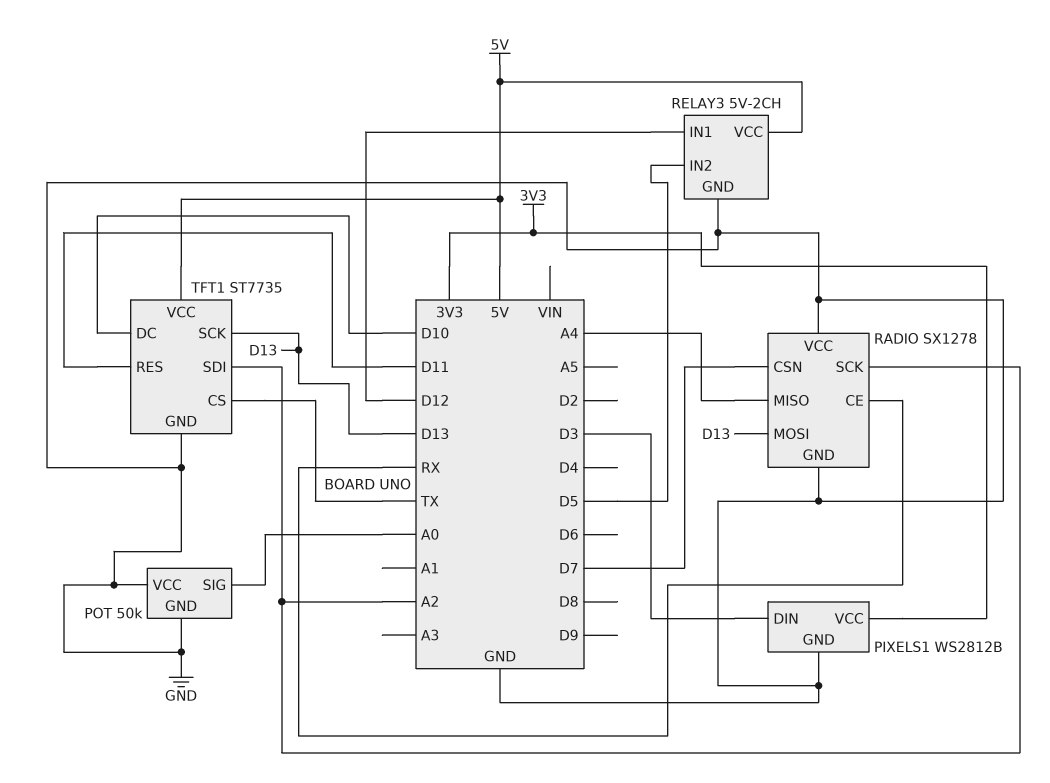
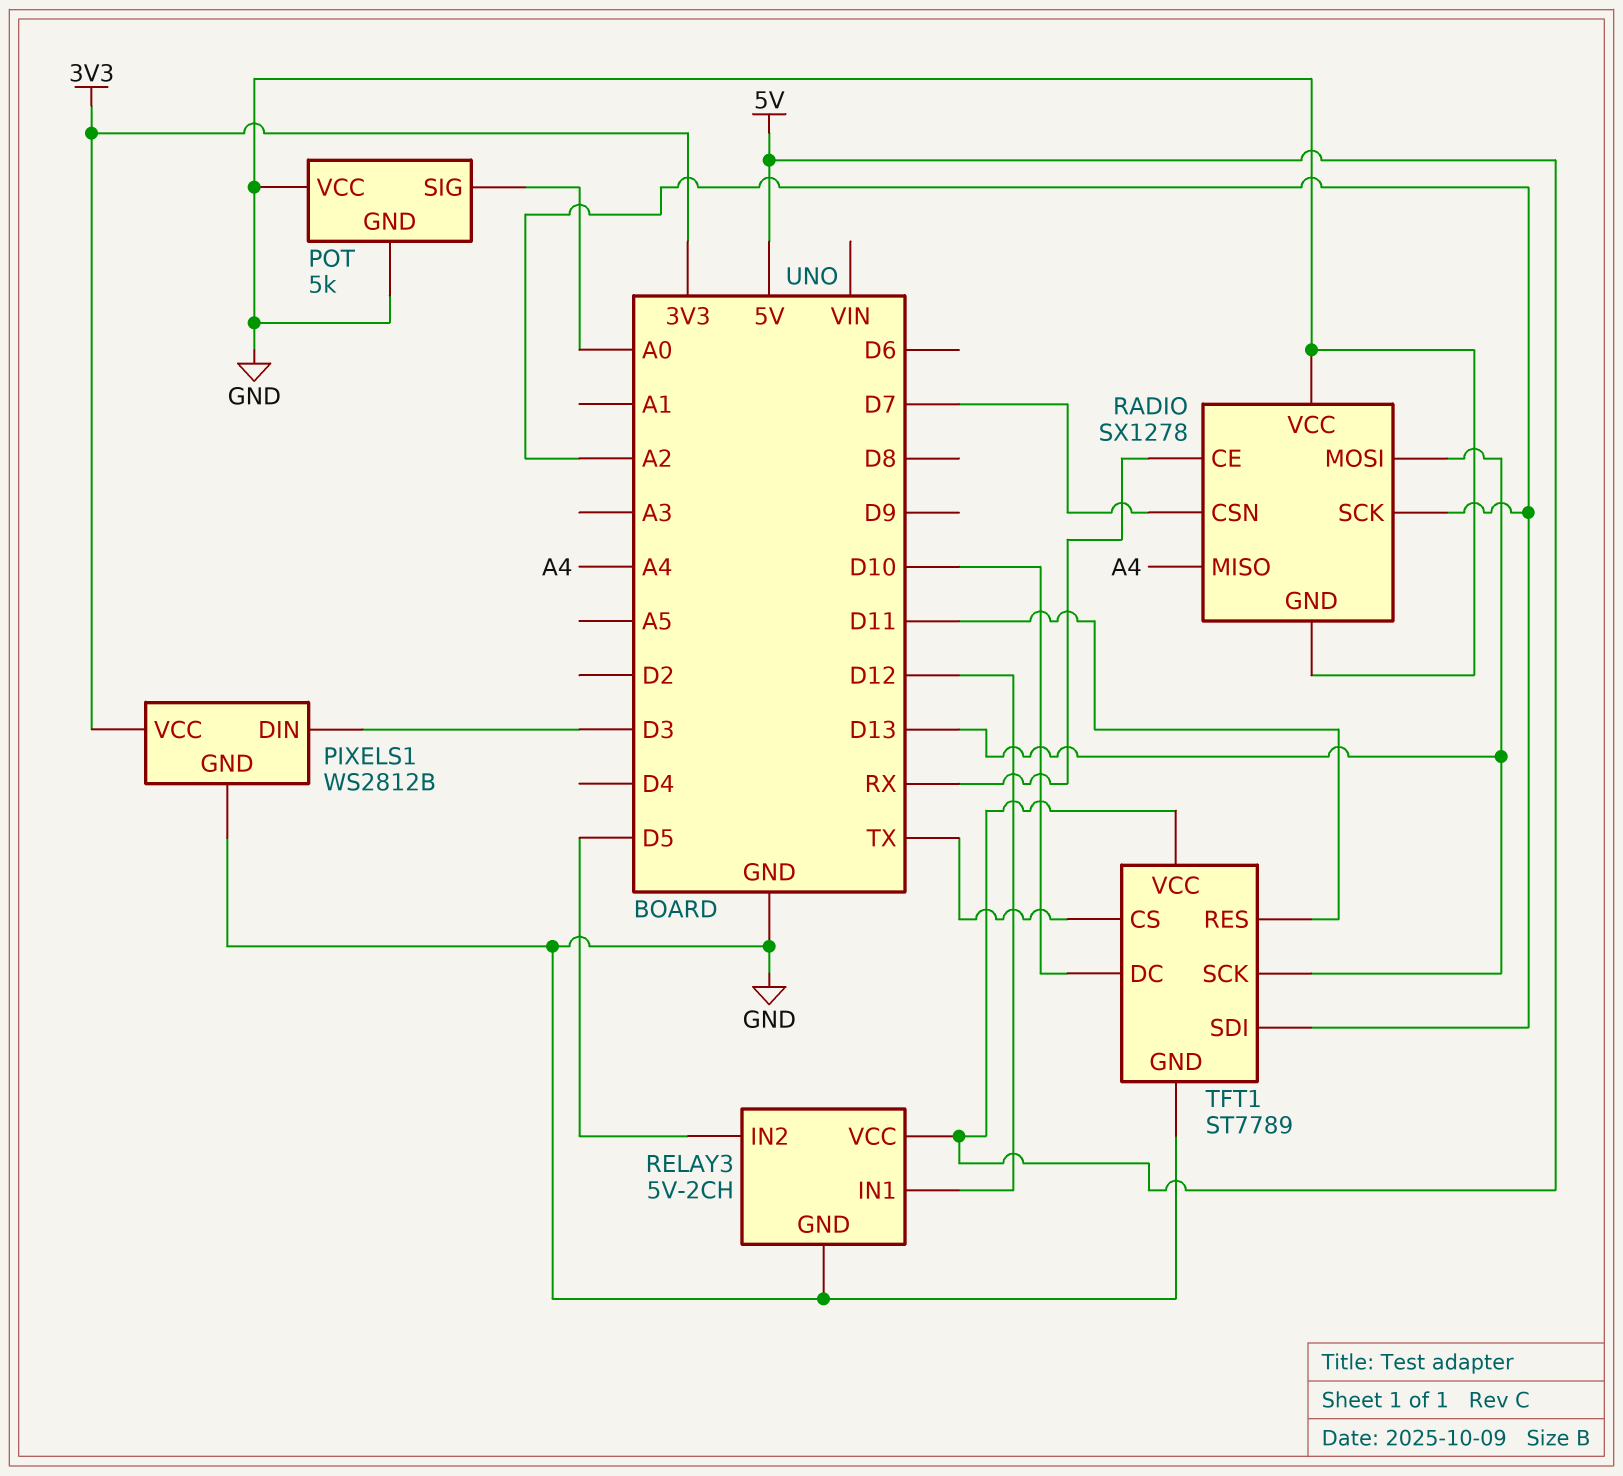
POT: 50k -> 5k
TFT1: ST7735 -> ST7789

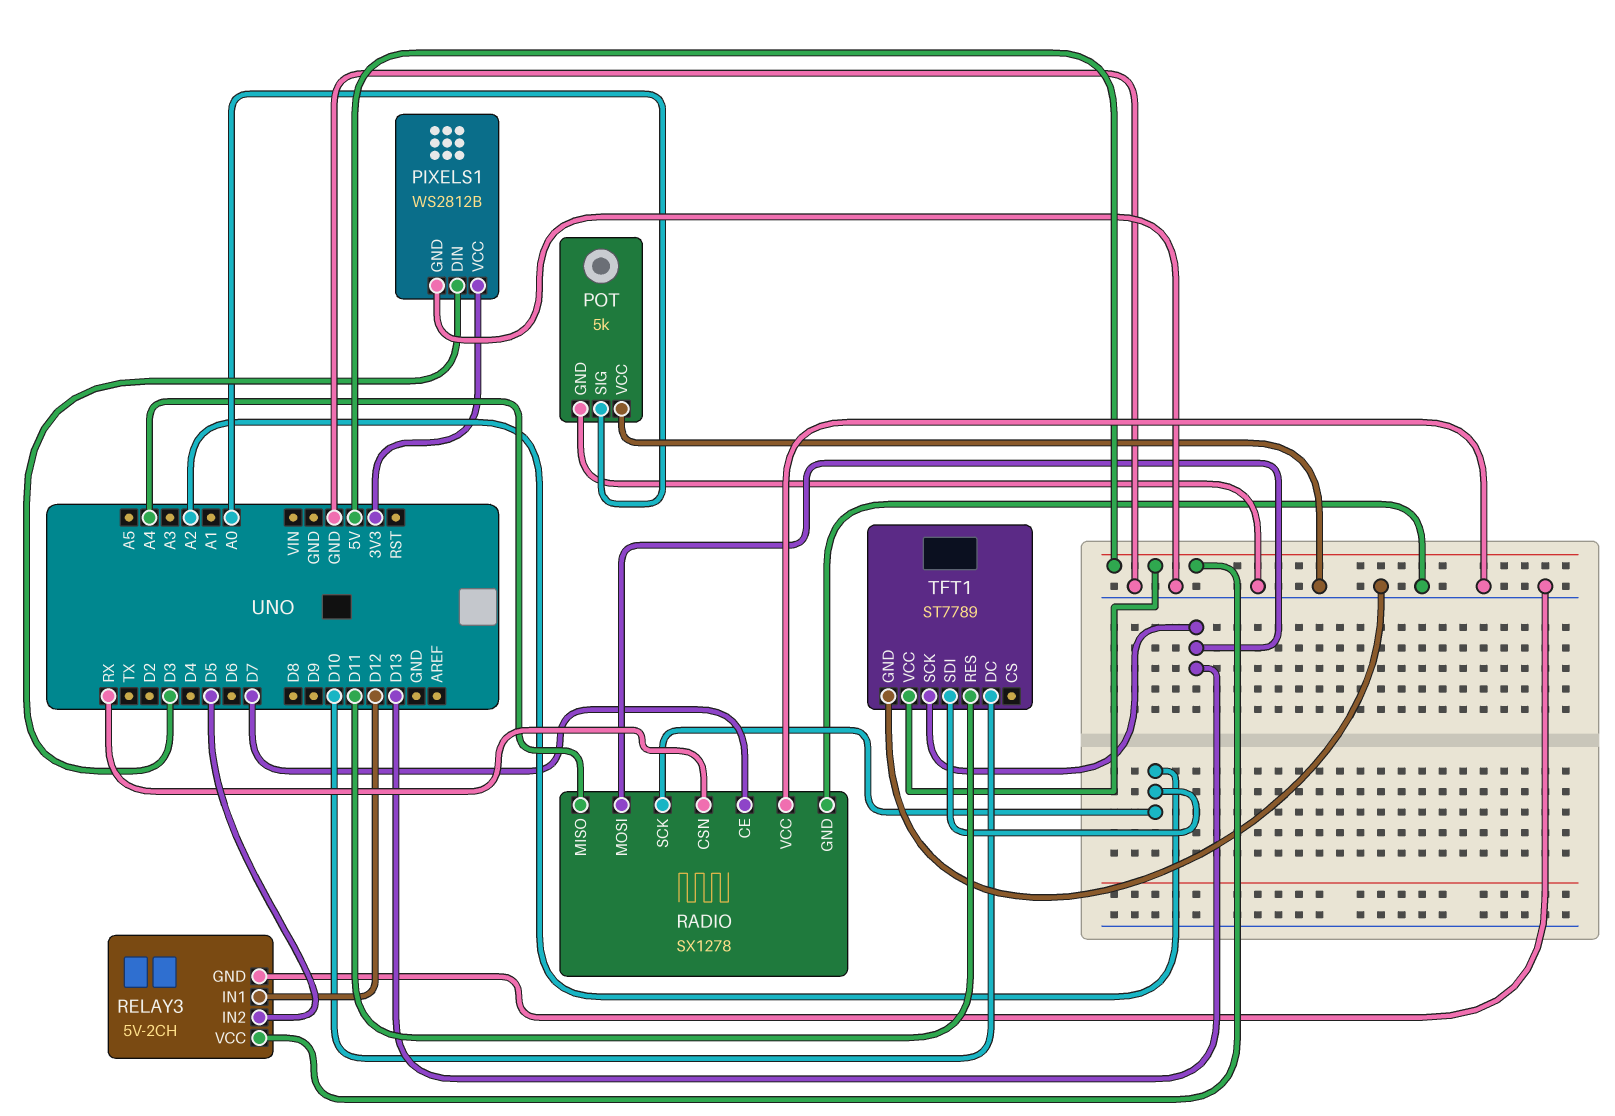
RADIO pin CE: RX -> D7
RADIO pin CSN: D7 -> RX
TFT1 pin CS: TX -> none

